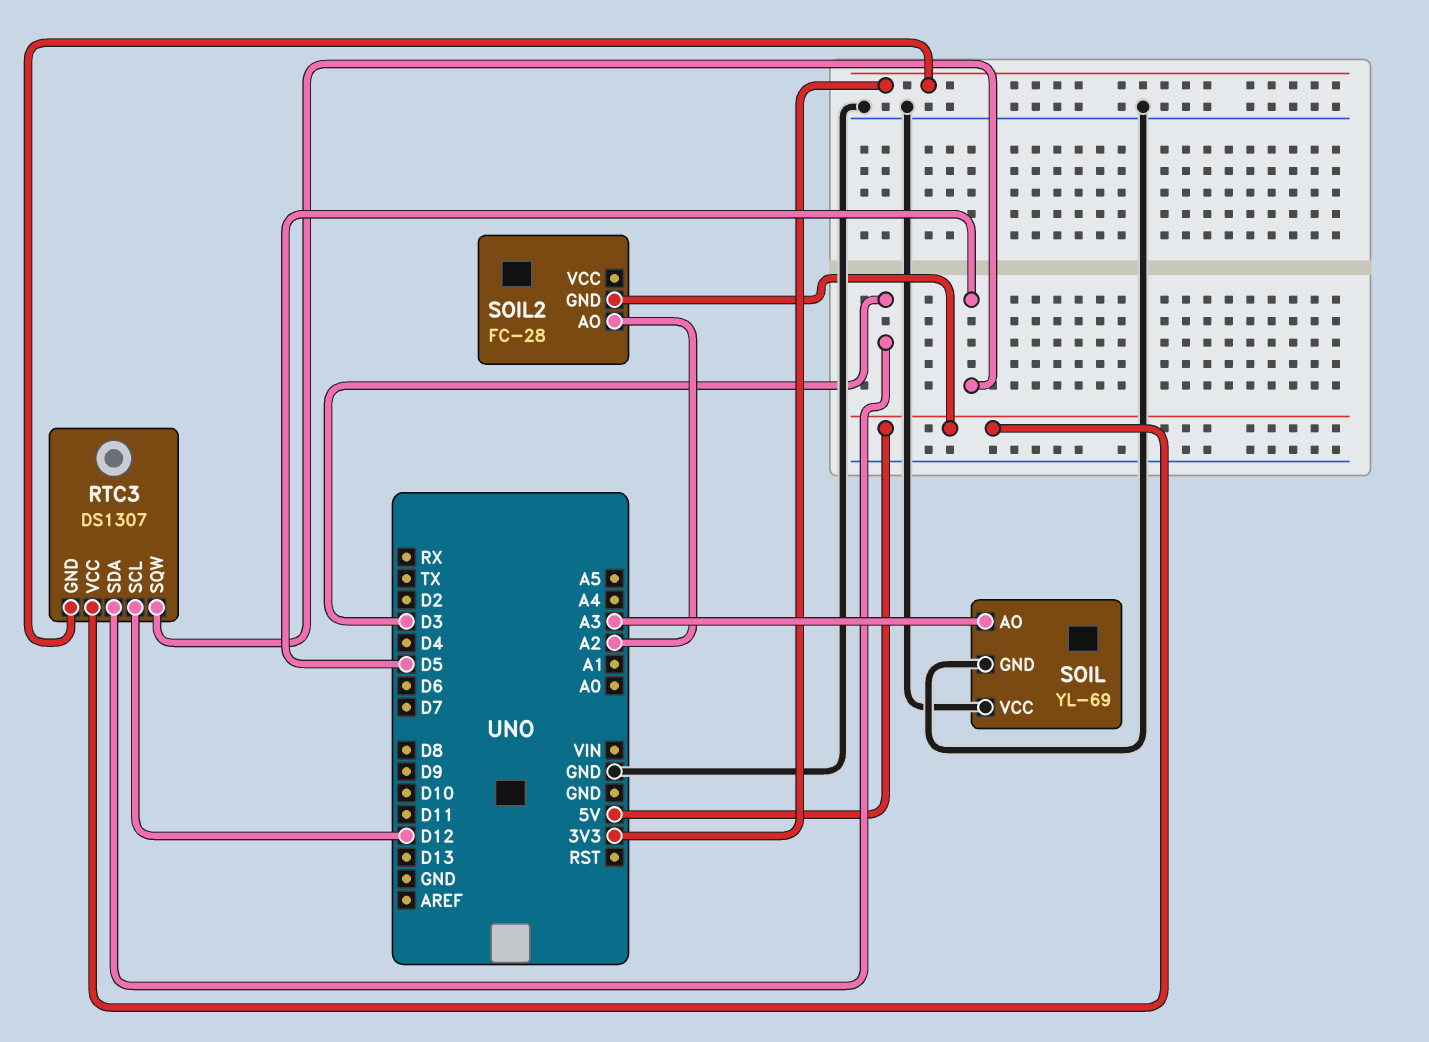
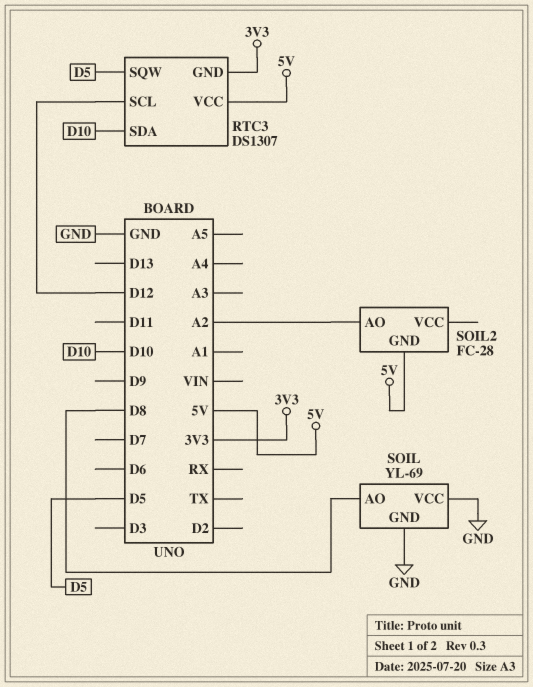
RTC3 pin SDA: D3 -> D10
SOIL pin AO: A3 -> D8

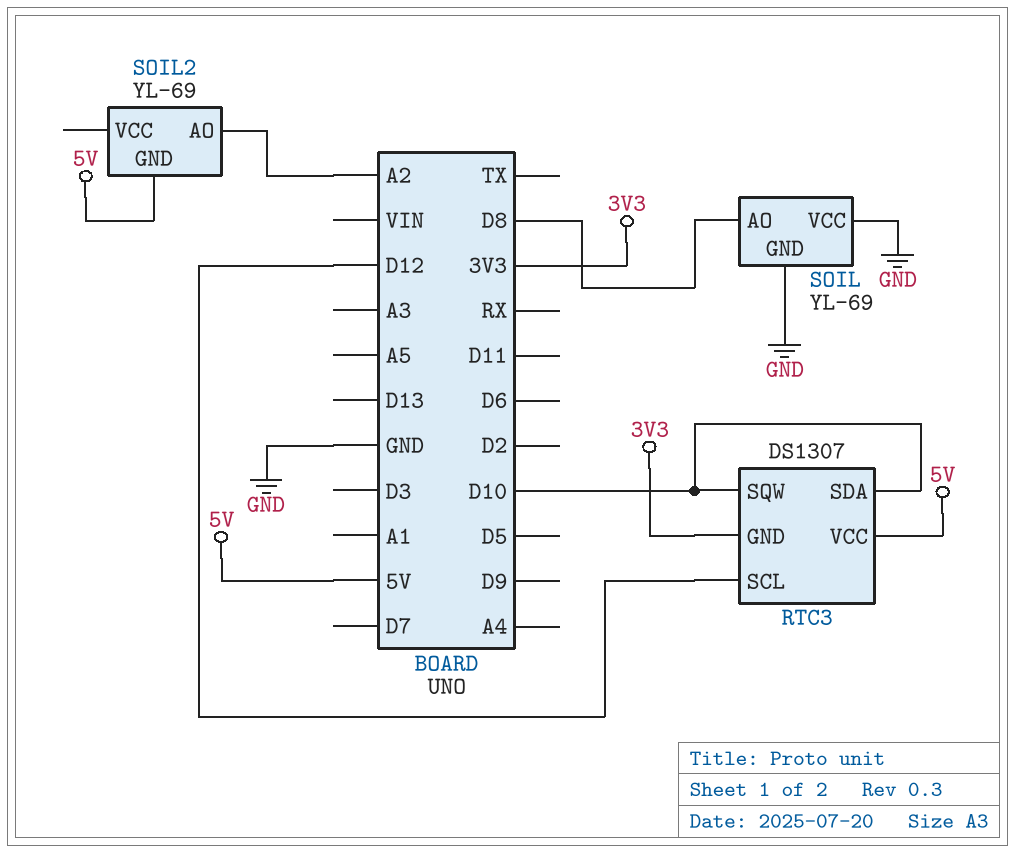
RTC3 pin SQW: D5 -> D10
SOIL2: FC-28 -> YL-69

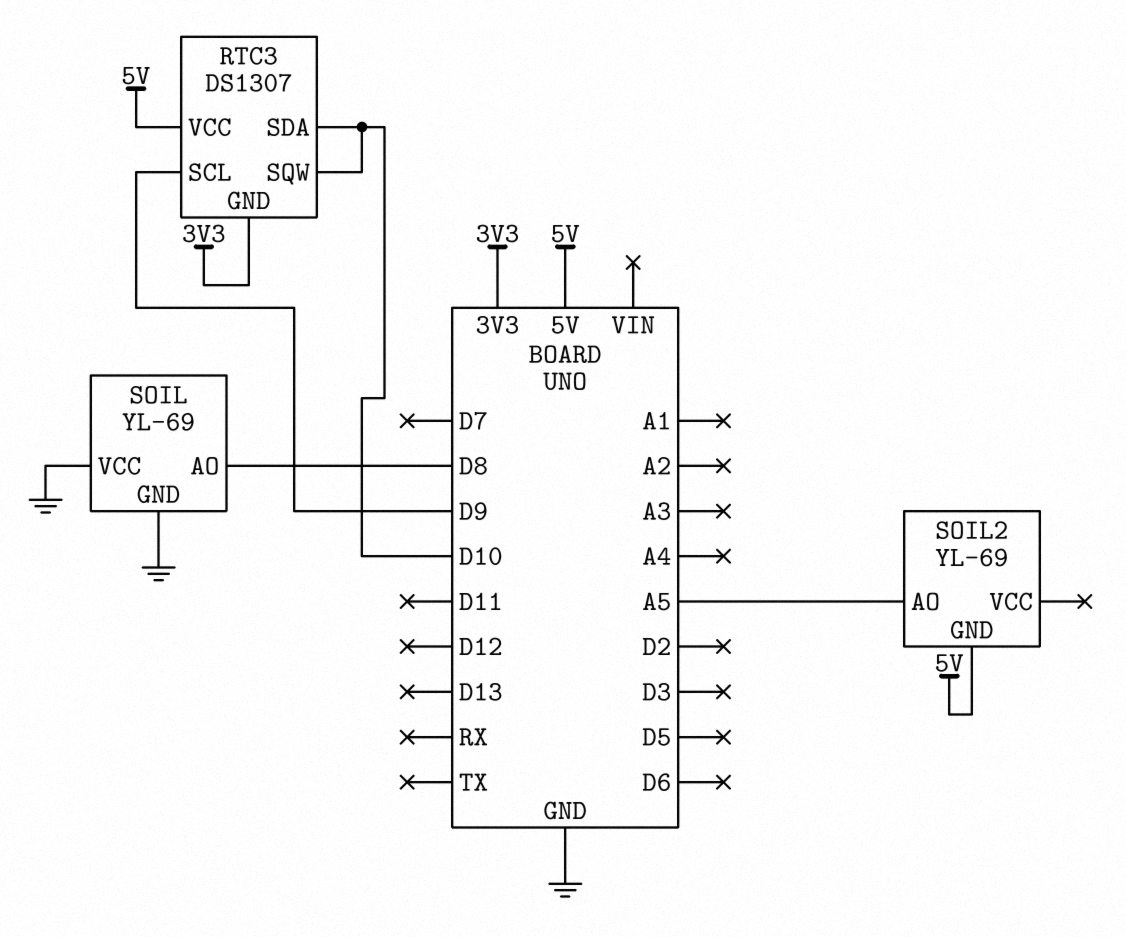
RTC3 pin SCL: D12 -> D9
SOIL2 pin AO: A2 -> A5

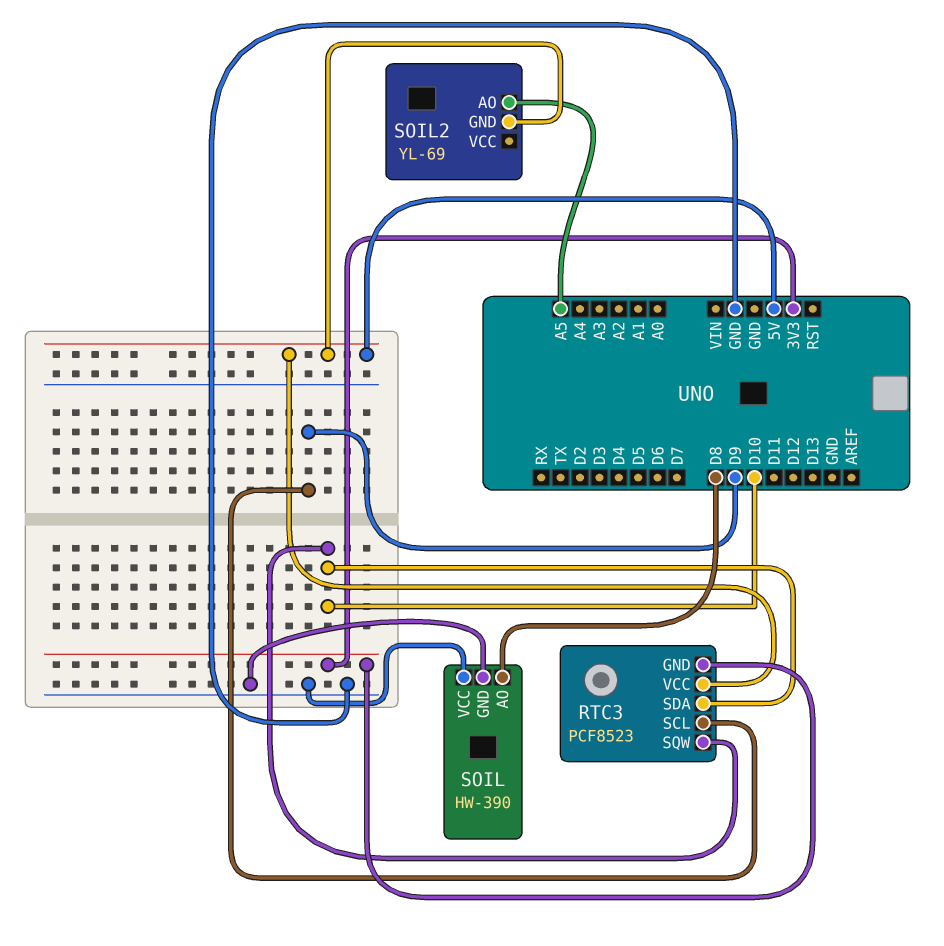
RTC3: DS1307 -> PCF8523
SOIL: YL-69 -> HW-390

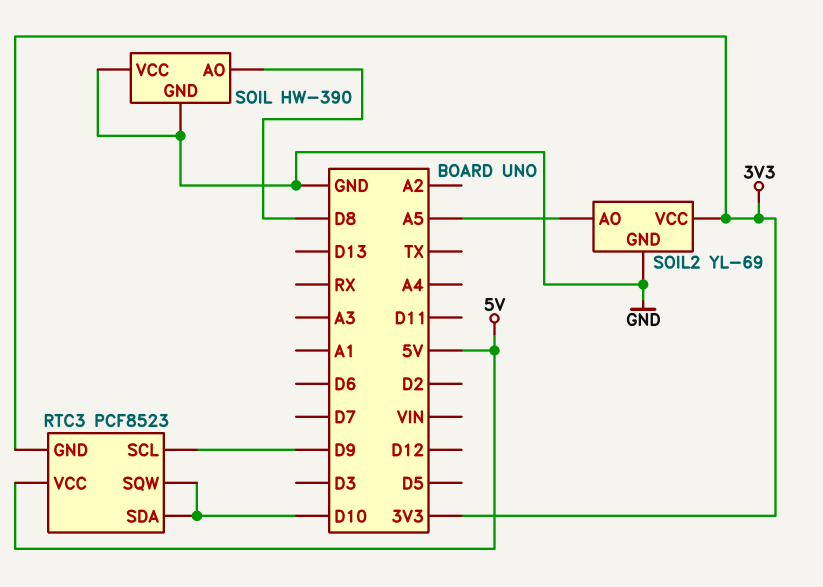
SOIL2 pin GND: 5V -> GND
SOIL2 pin VCC: none -> 3V3

